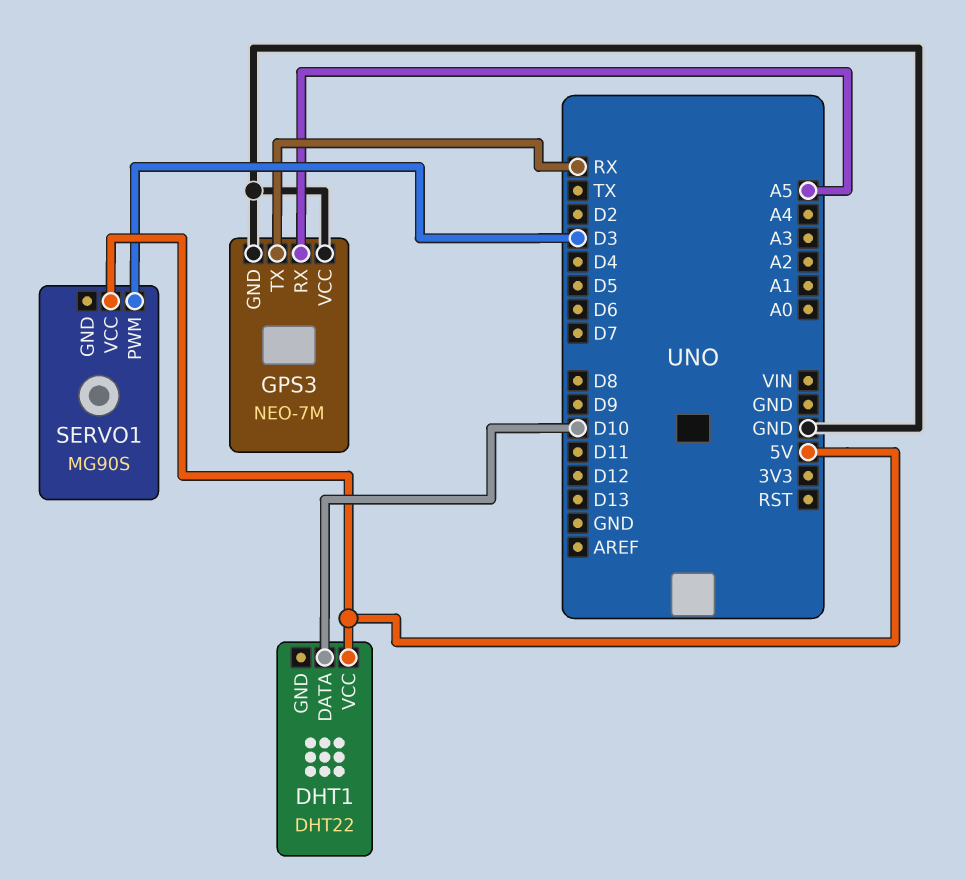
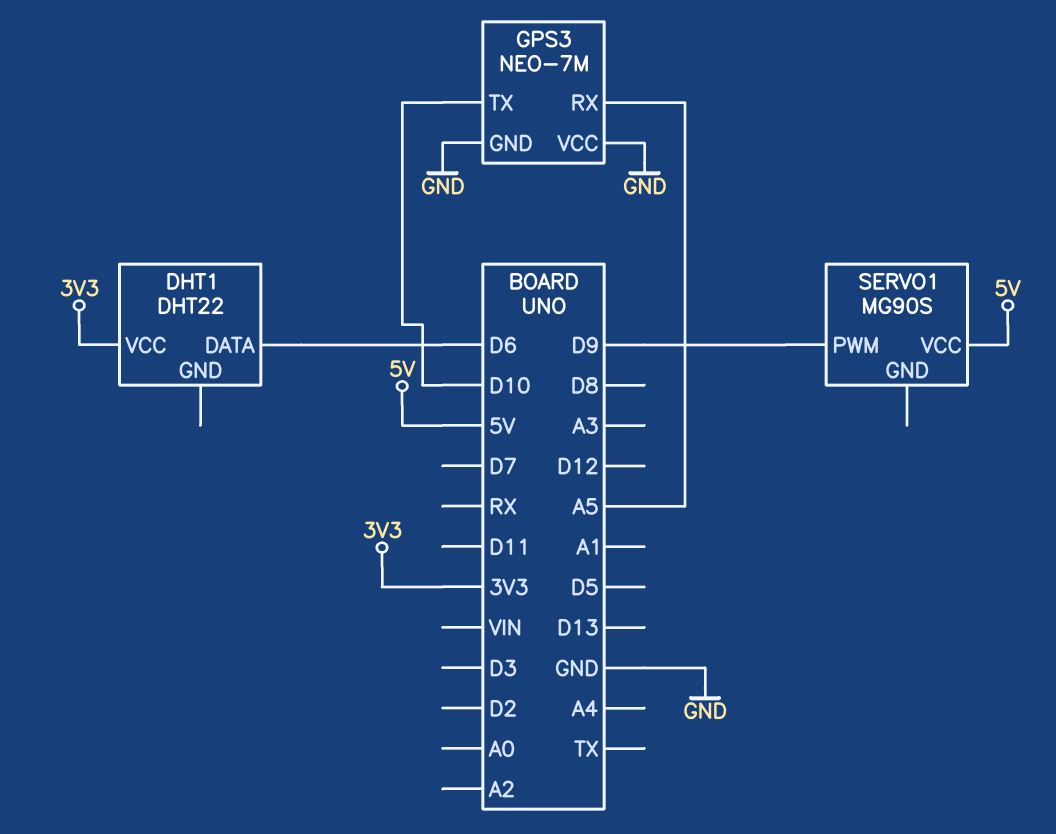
DHT1 pin DATA: D10 -> D6
DHT1 pin VCC: 5V -> 3V3
GPS3 pin TX: RX -> D10
SERVO1 pin PWM: D3 -> D9

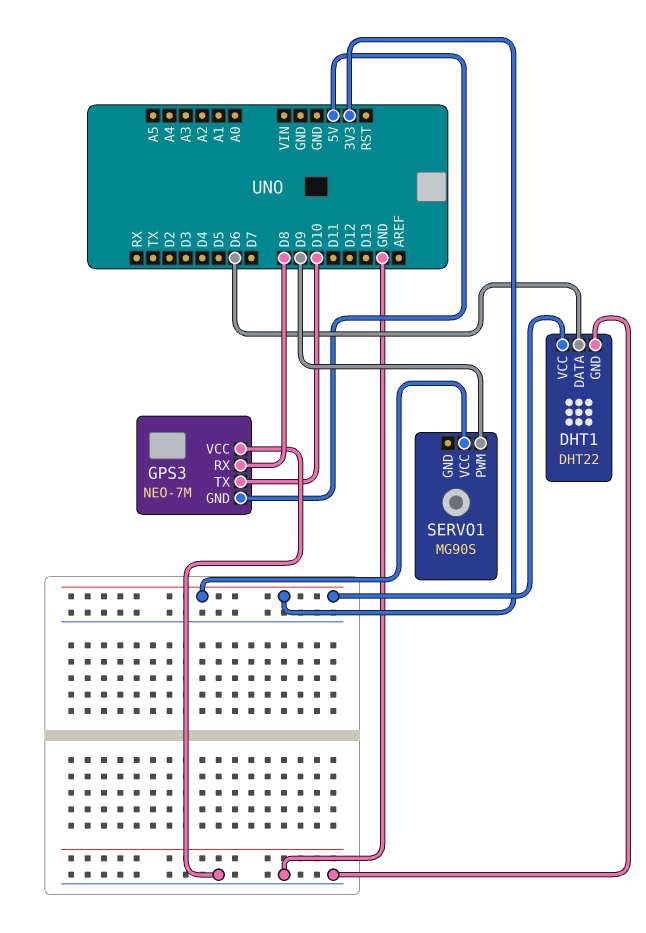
DHT1 pin GND: none -> GND
GPS3 pin GND: GND -> 5V
GPS3 pin RX: A5 -> D8
SERVO1 pin VCC: 5V -> 3V3

